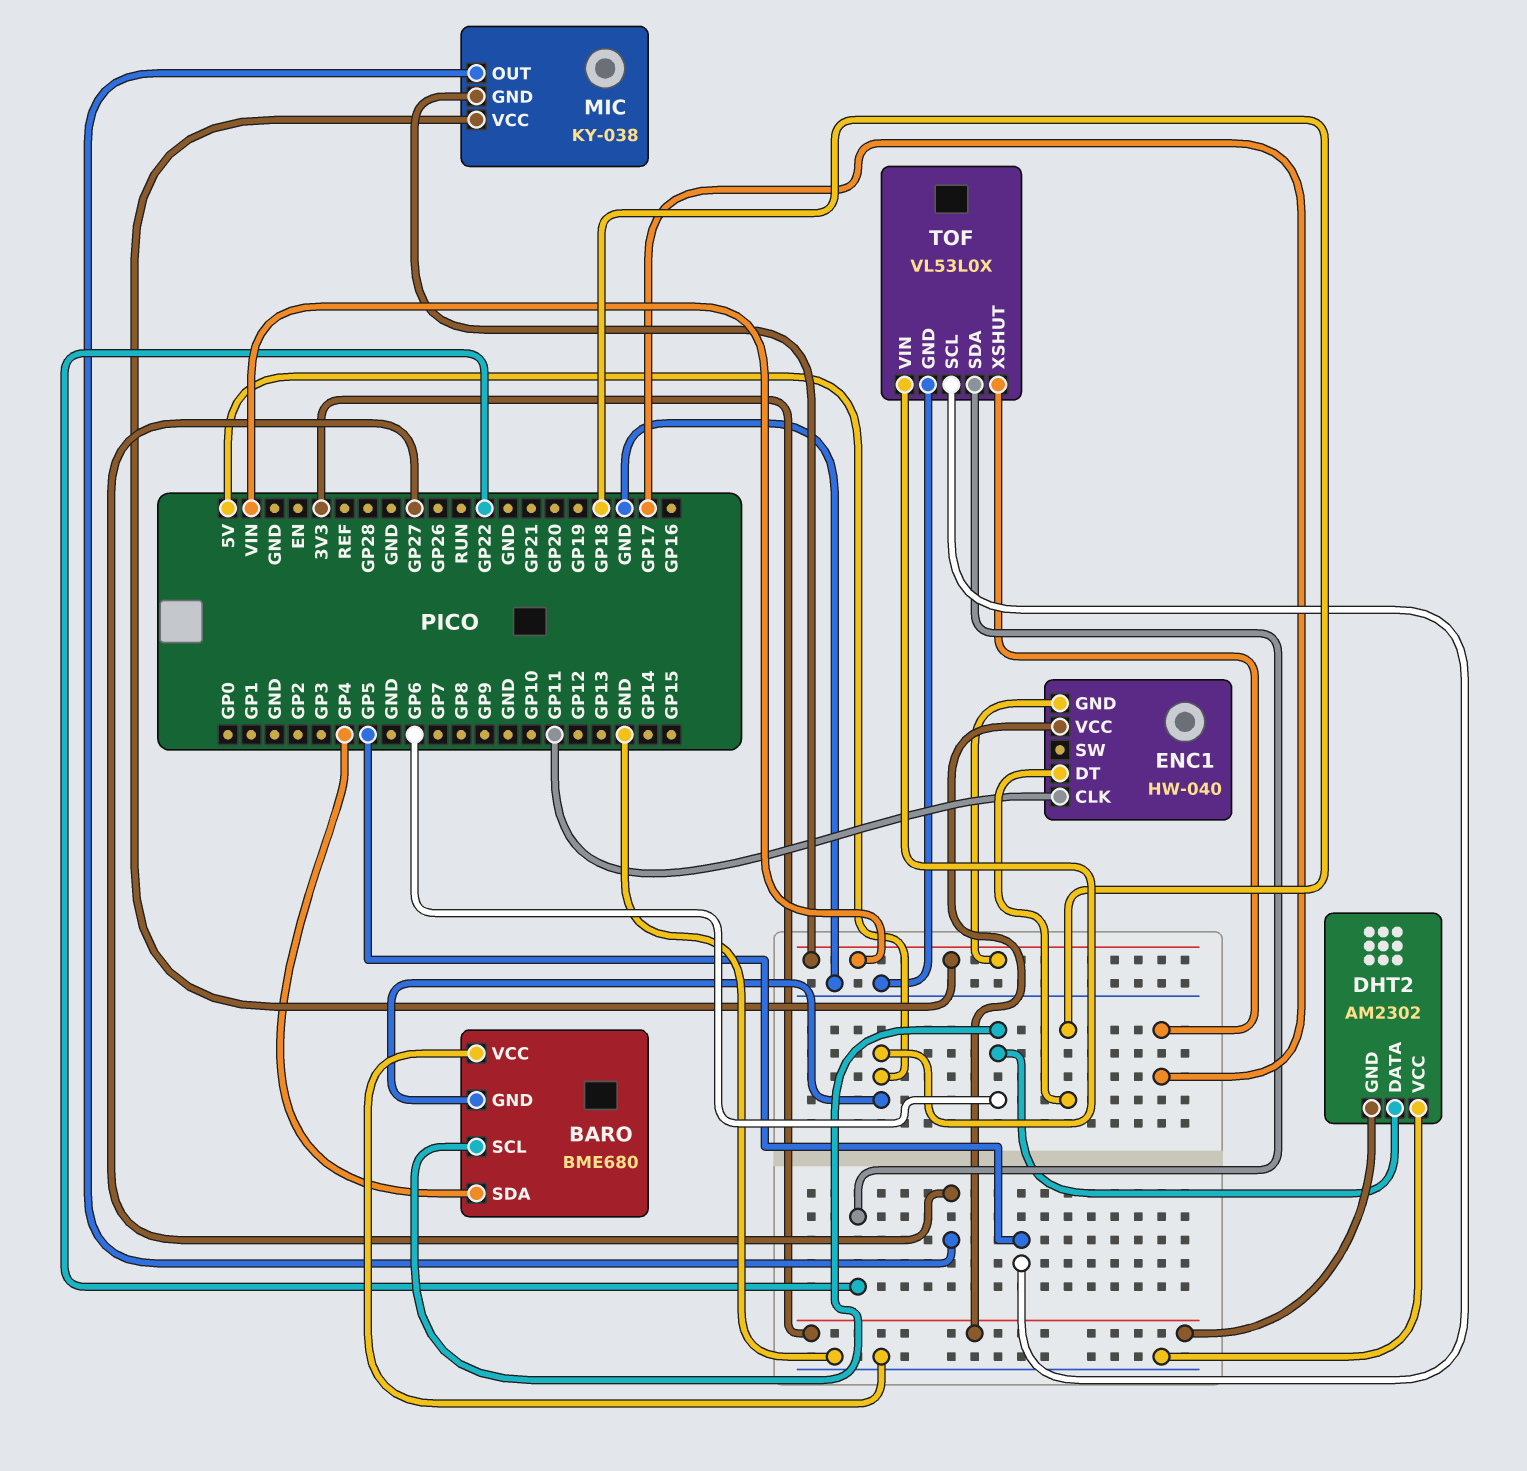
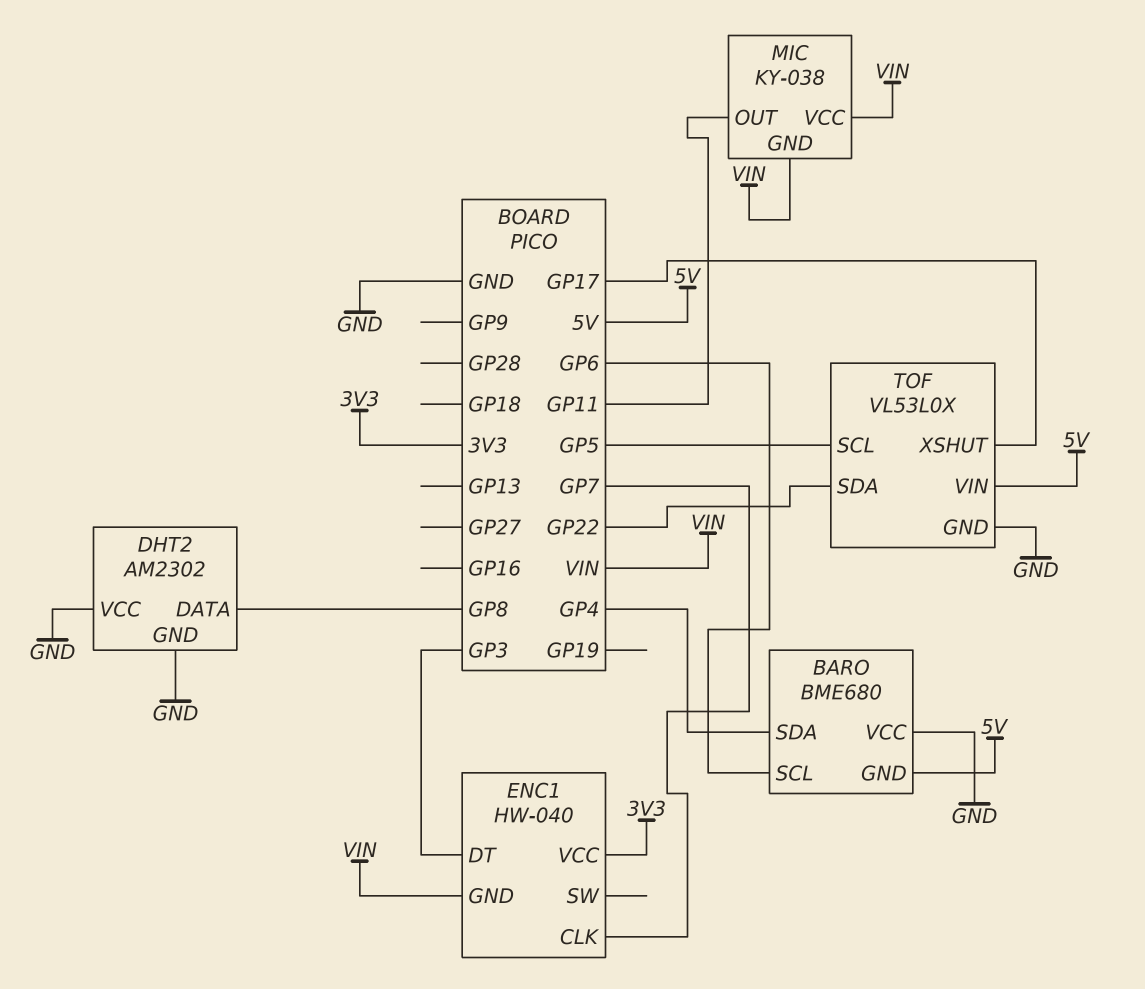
DHT2 pin DATA: GP6 -> GP8
DHT2 pin GND: 3V3 -> GND
ENC1 pin CLK: GP11 -> GP7
ENC1 pin DT: GP18 -> GP3
MIC pin OUT: GP27 -> GP11

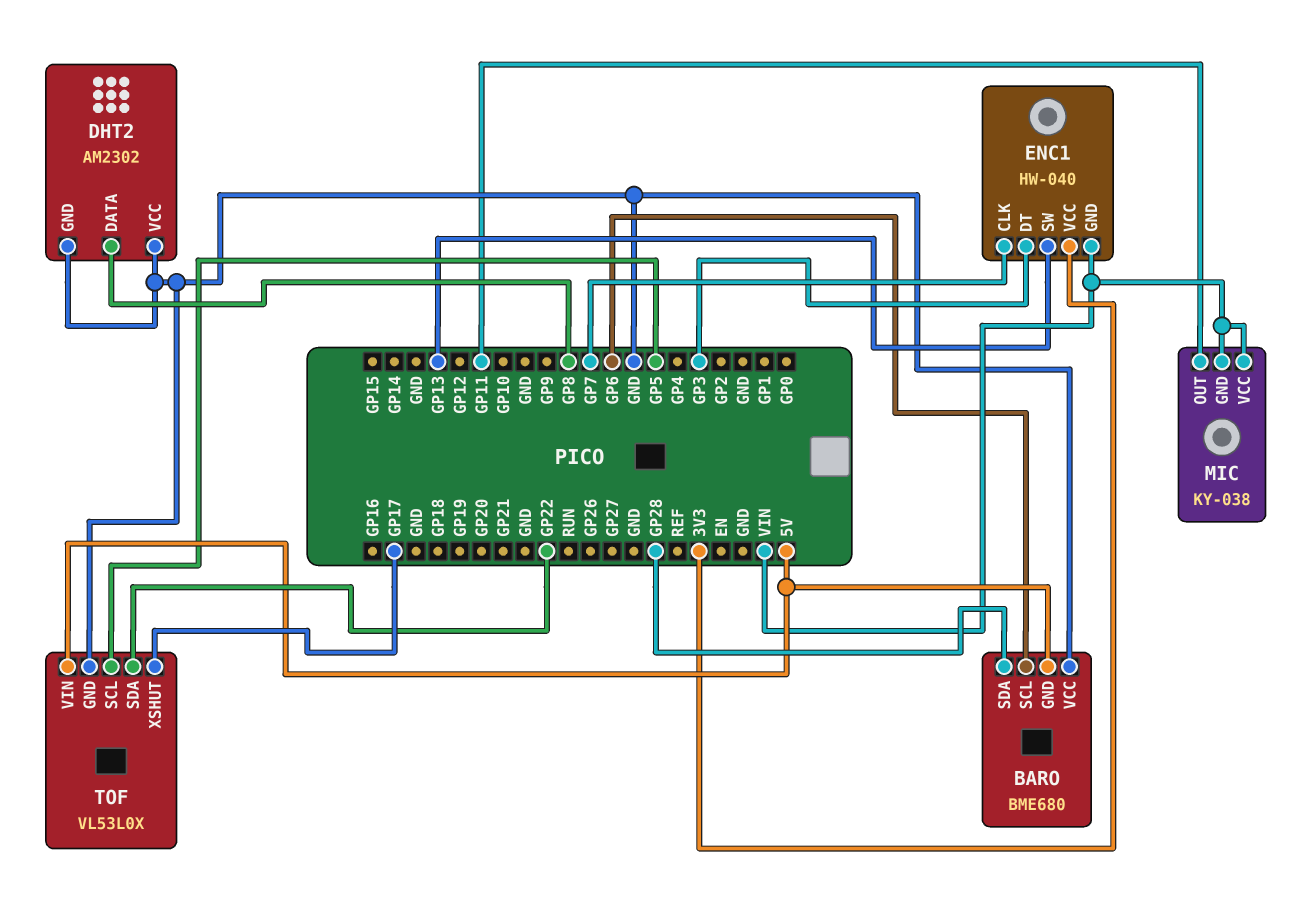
BARO pin SDA: GP4 -> GP28
ENC1 pin SW: none -> GP13

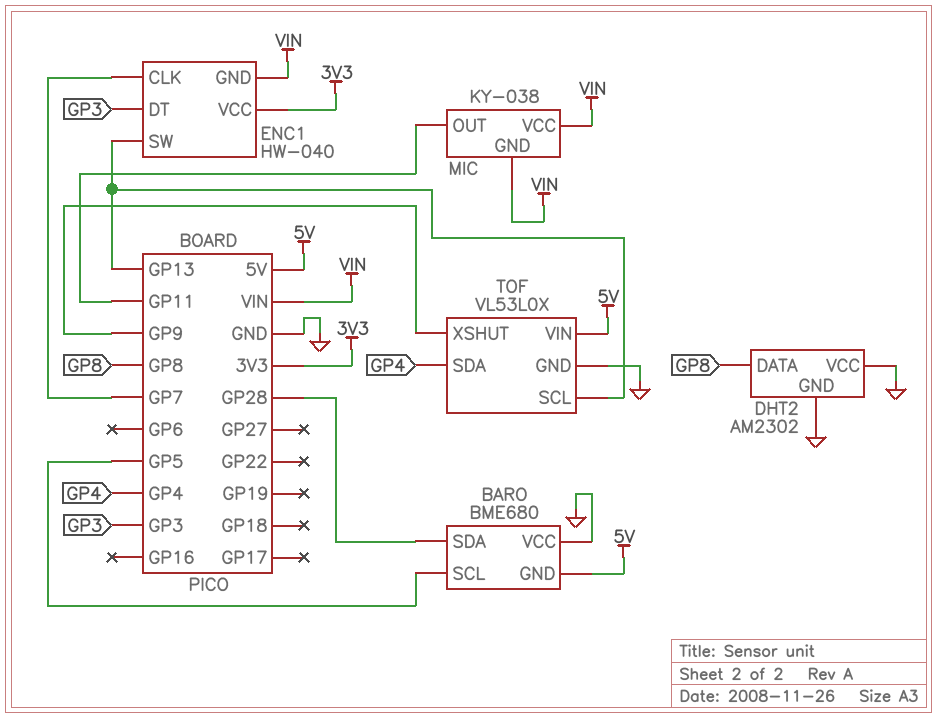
BARO pin SCL: GP6 -> GP5
TOF pin SCL: GP5 -> GP13
TOF pin SDA: GP22 -> GP4
TOF pin XSHUT: GP17 -> GP9

